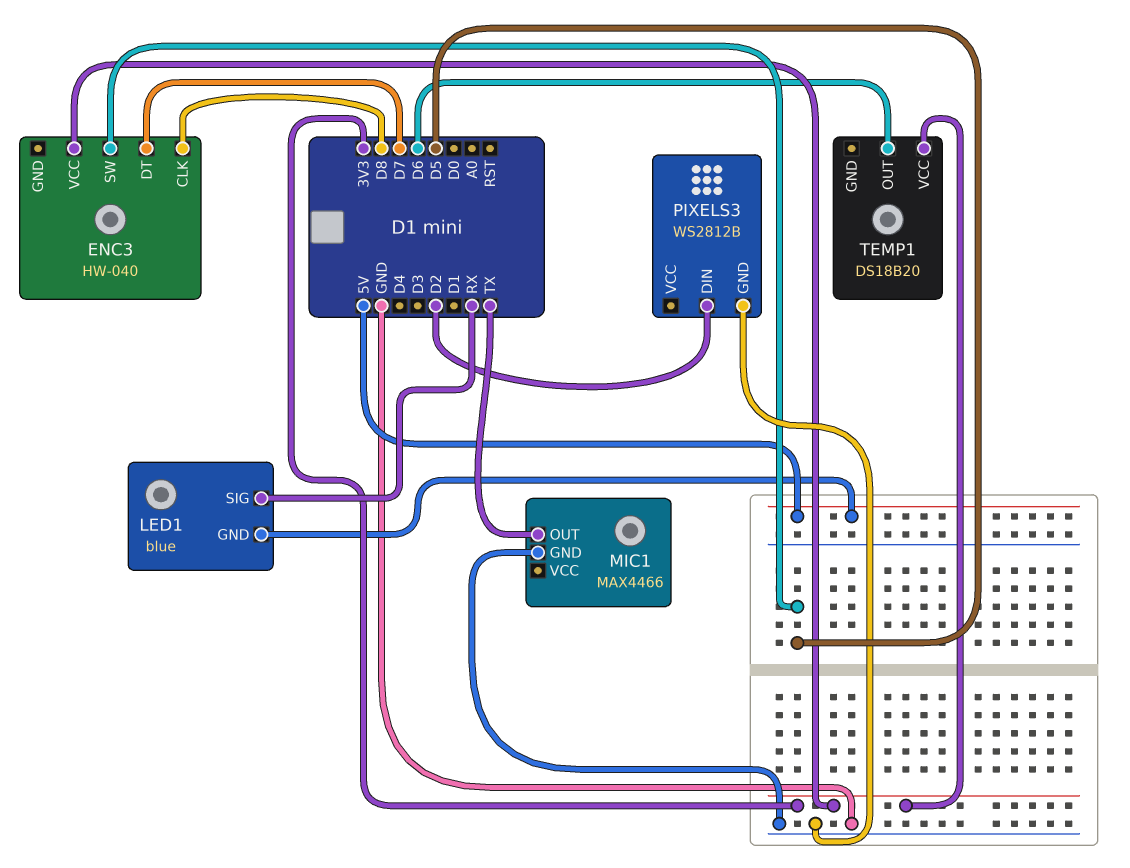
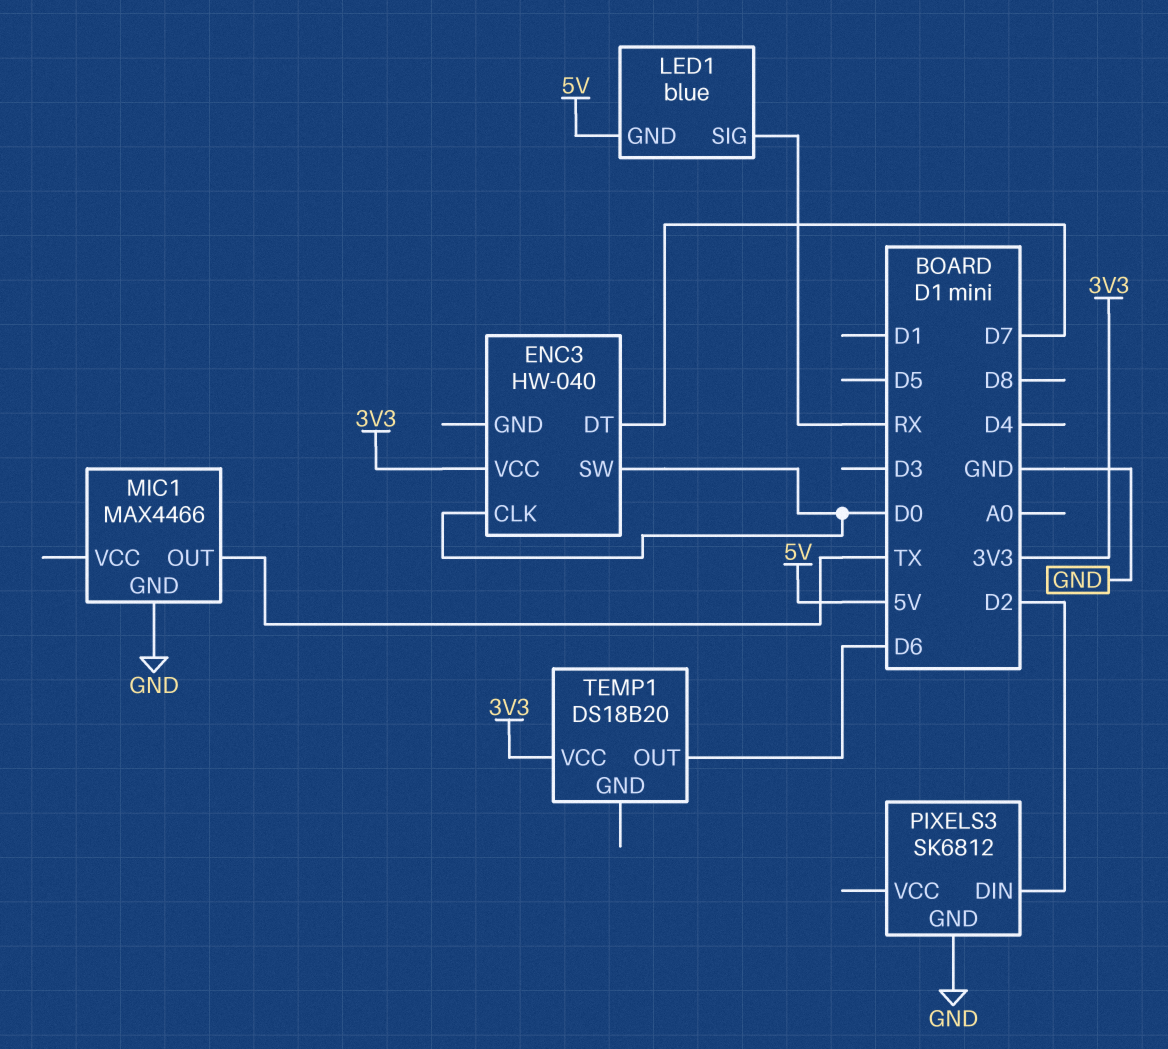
ENC3 pin CLK: D8 -> D0
ENC3 pin SW: D5 -> D0
PIXELS3: WS2812B -> SK6812

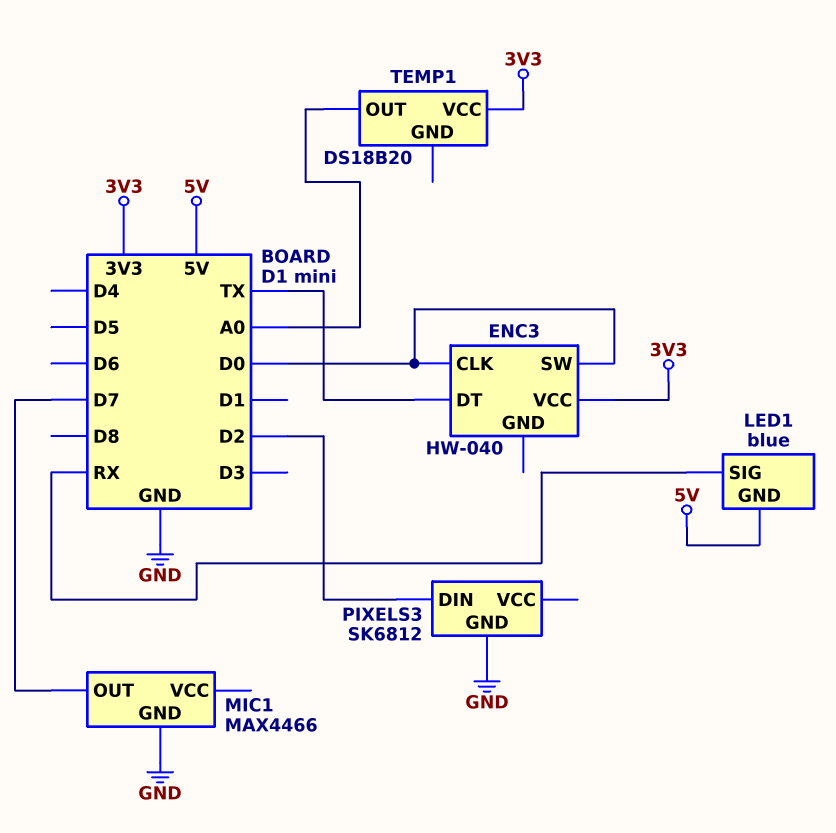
ENC3 pin DT: D7 -> TX
MIC1 pin OUT: TX -> D7
TEMP1 pin OUT: D6 -> A0

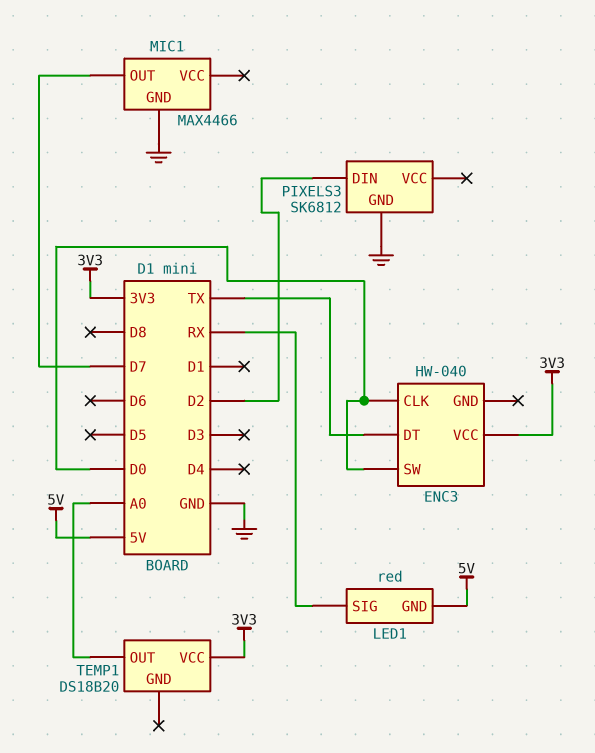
LED1: blue -> red

